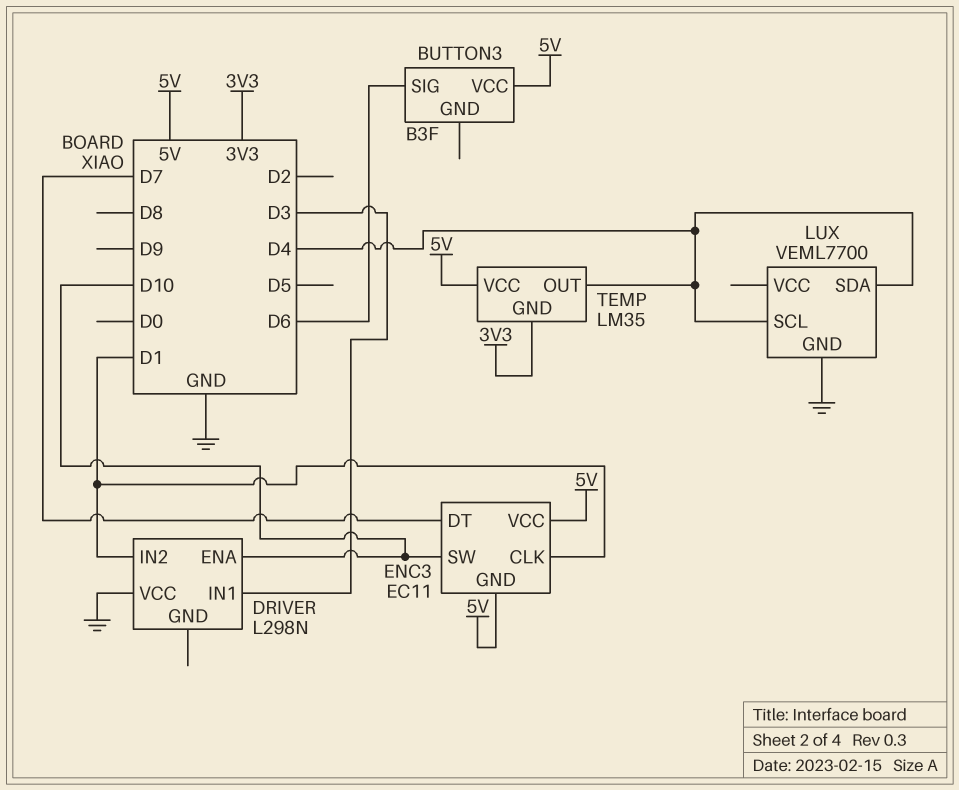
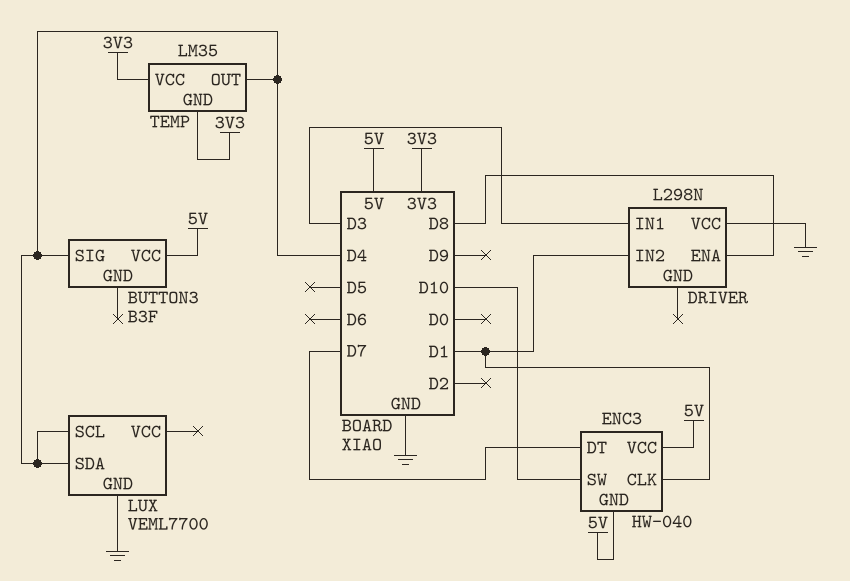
BUTTON3 pin SIG: D6 -> D4
DRIVER pin ENA: D10 -> D8
ENC3: EC11 -> HW-040
TEMP pin VCC: 5V -> 3V3

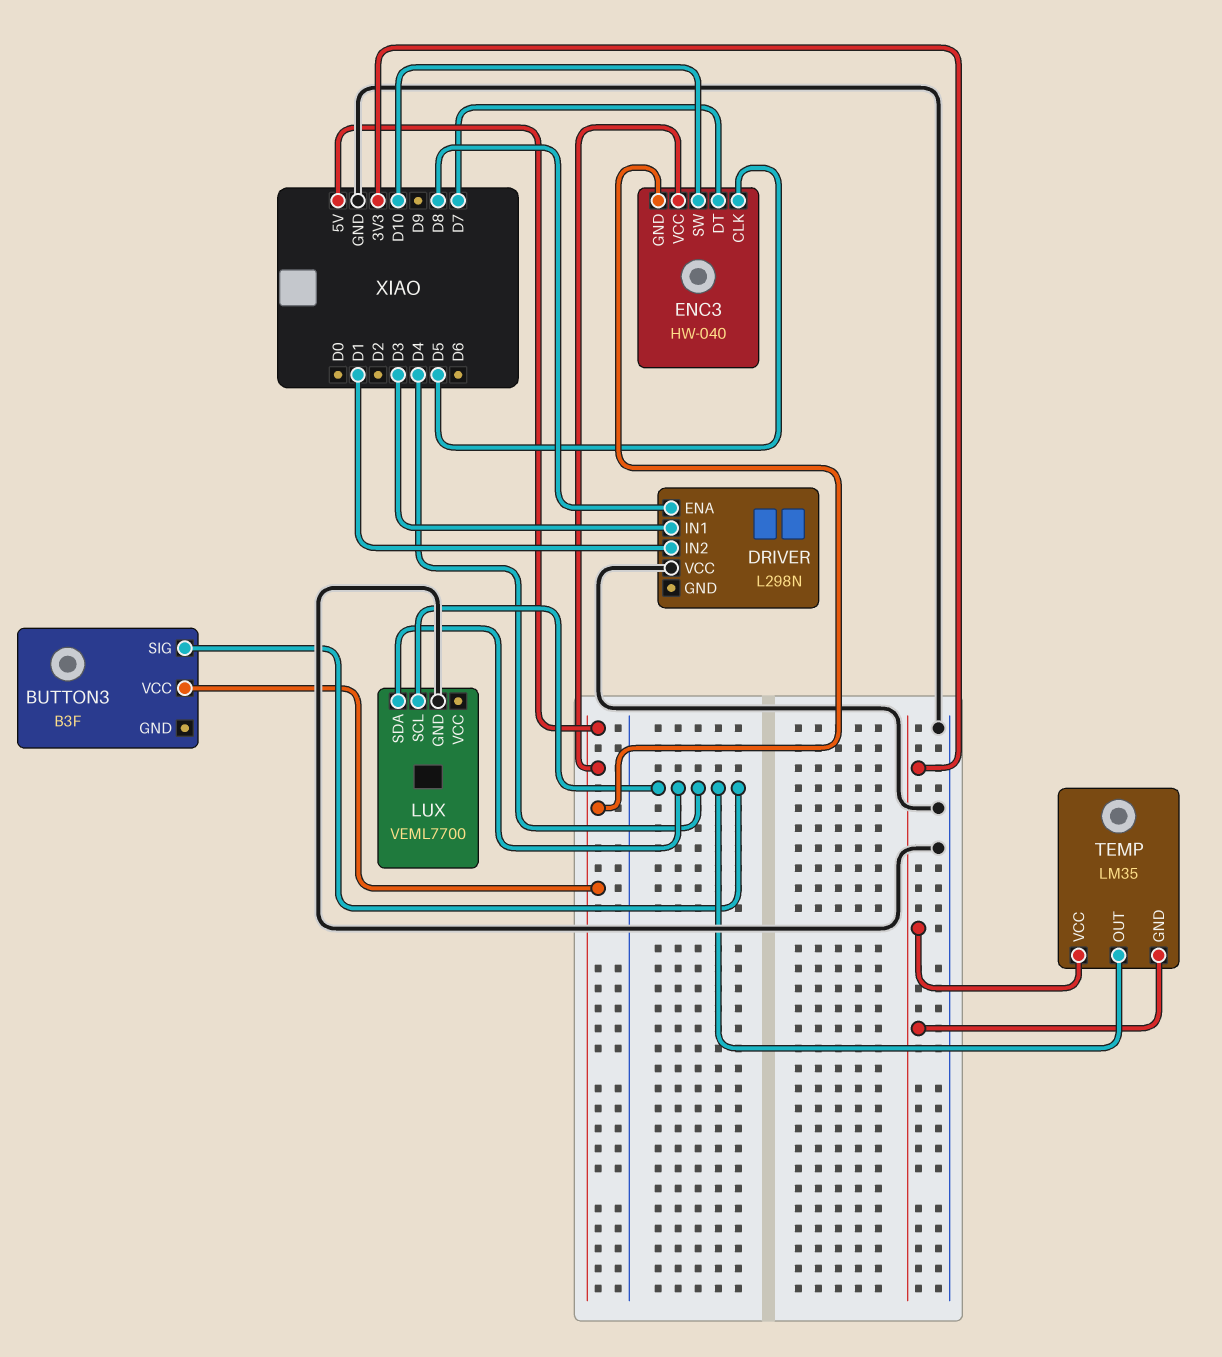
ENC3 pin CLK: D1 -> D5

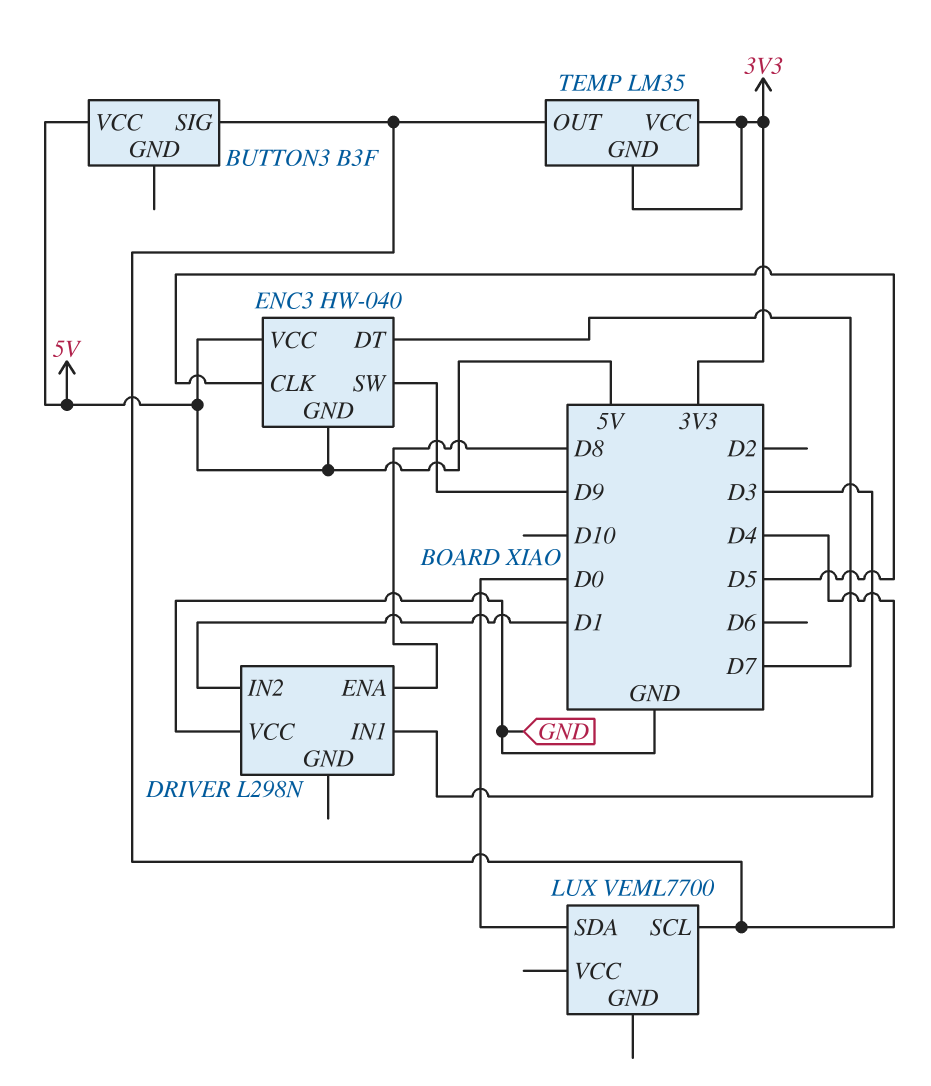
ENC3 pin SW: D10 -> D9
LUX pin GND: GND -> none
LUX pin SDA: D4 -> D0

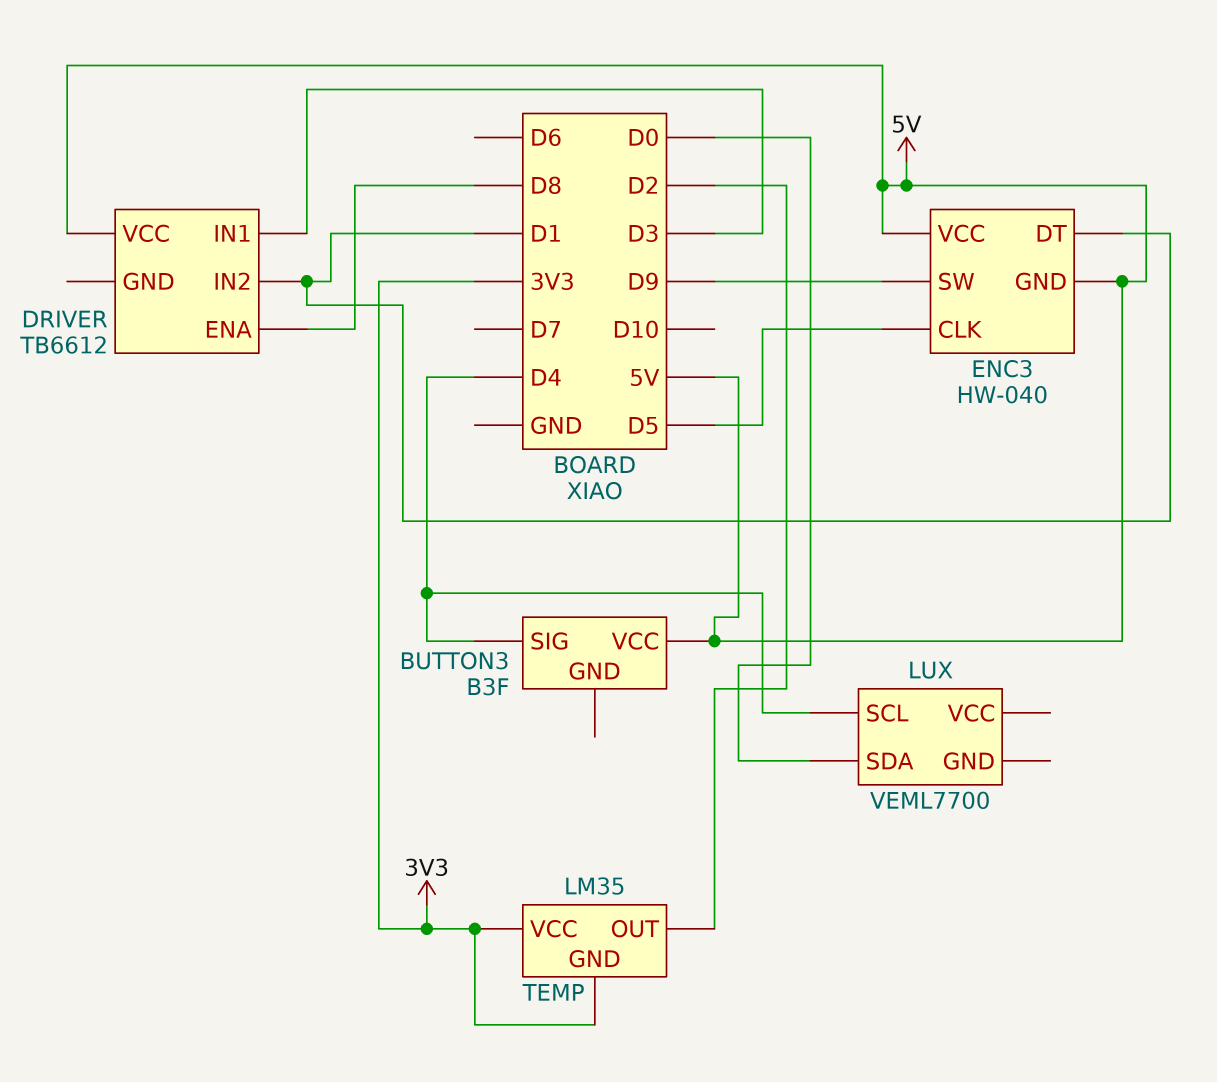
DRIVER: L298N -> TB6612
DRIVER pin VCC: GND -> 5V
ENC3 pin DT: D7 -> D1
TEMP pin OUT: D4 -> D2

